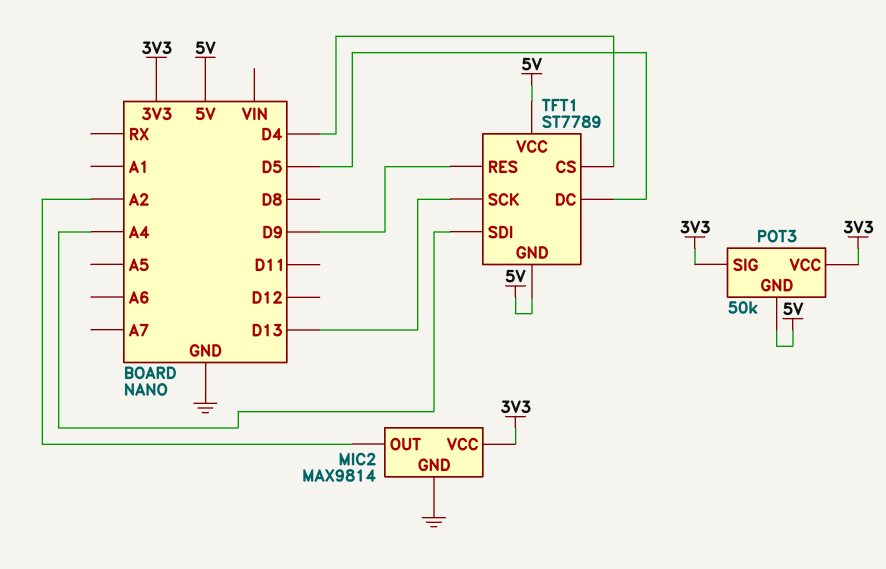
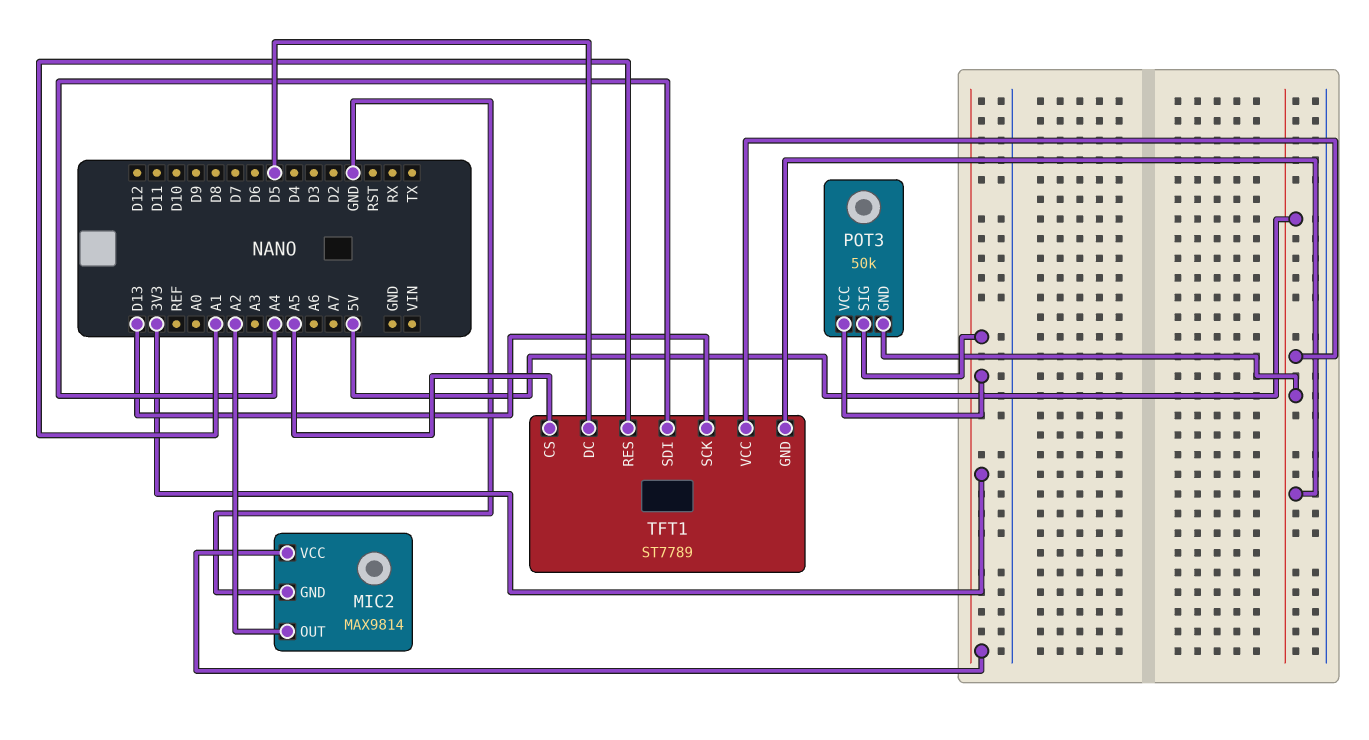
TFT1 pin CS: D4 -> A5
TFT1 pin RES: D9 -> A1

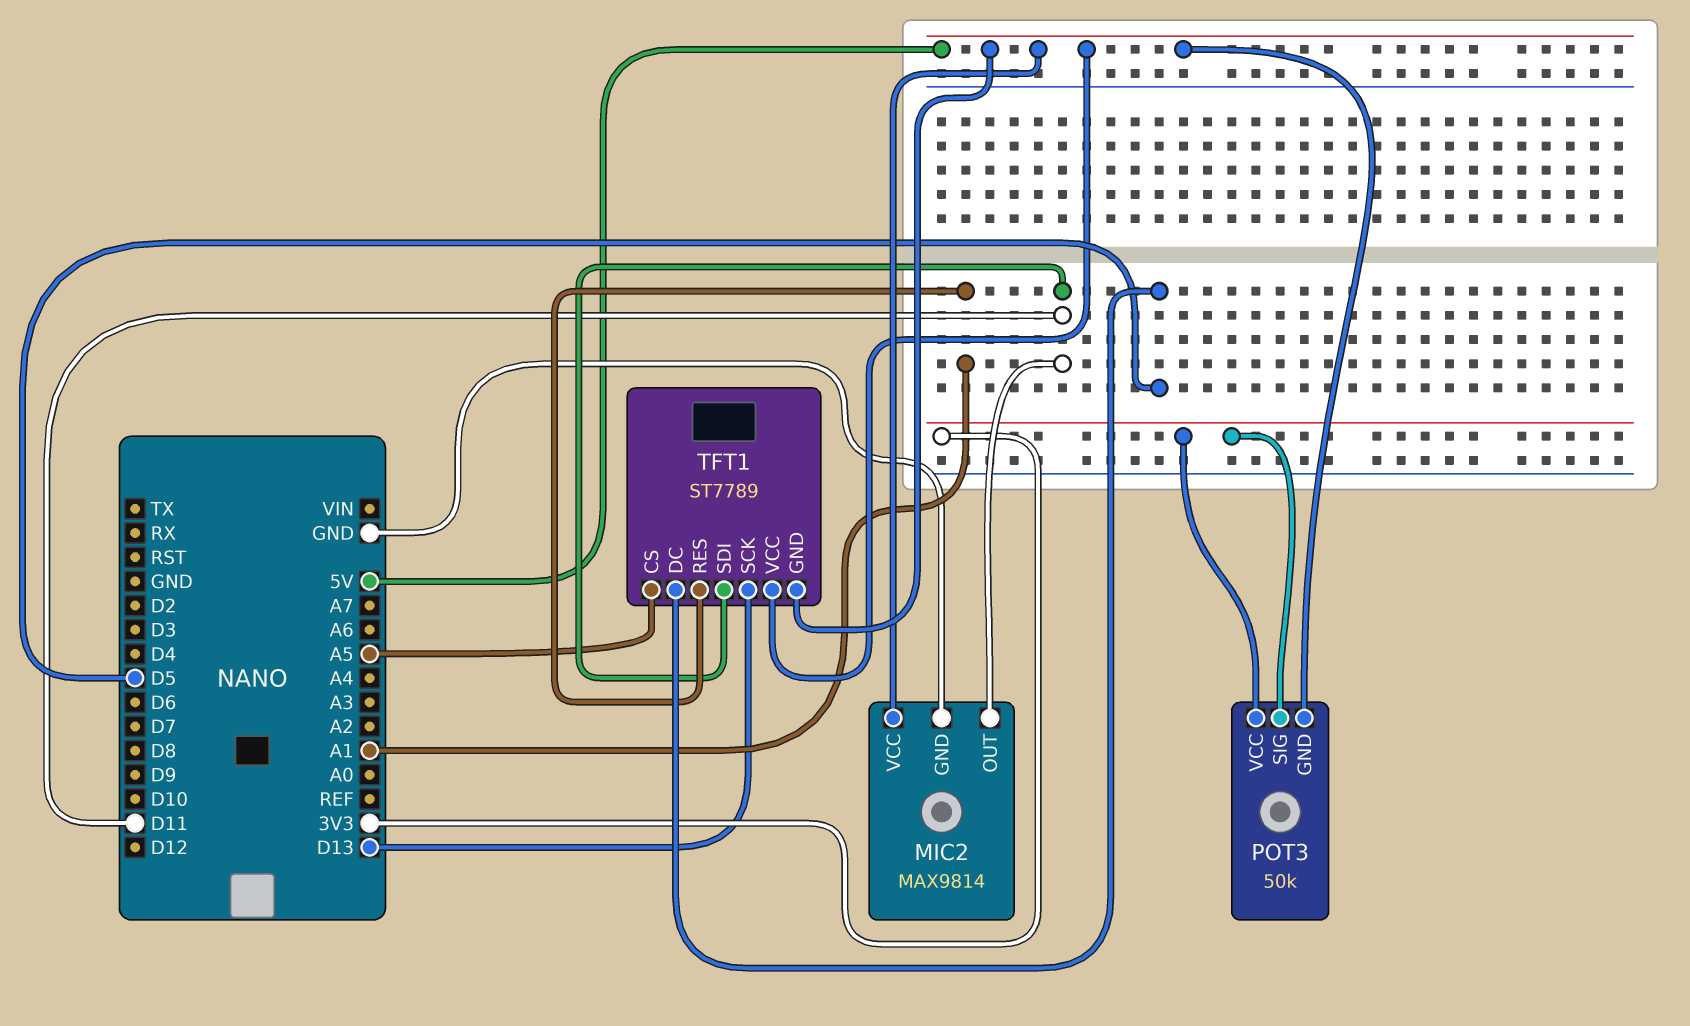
MIC2 pin OUT: A2 -> D11
MIC2 pin VCC: 3V3 -> 5V
TFT1 pin SDI: A4 -> D11

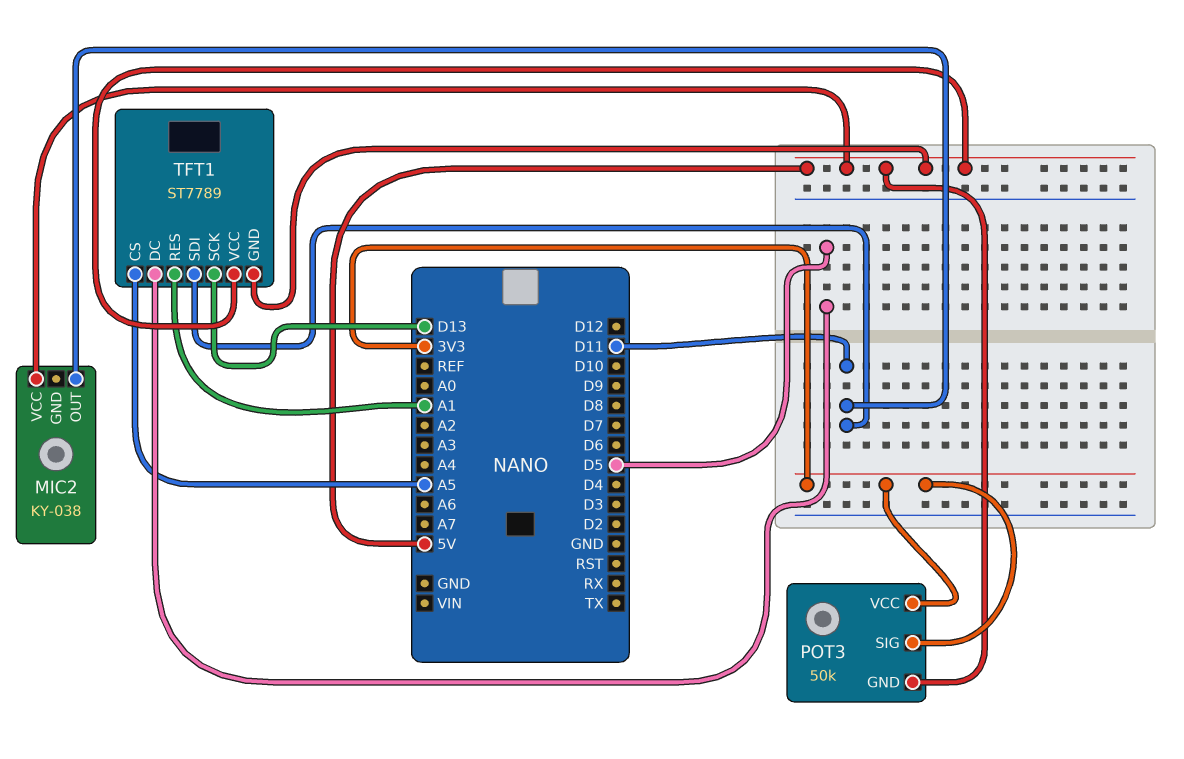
MIC2: MAX9814 -> KY-038
MIC2 pin GND: GND -> none

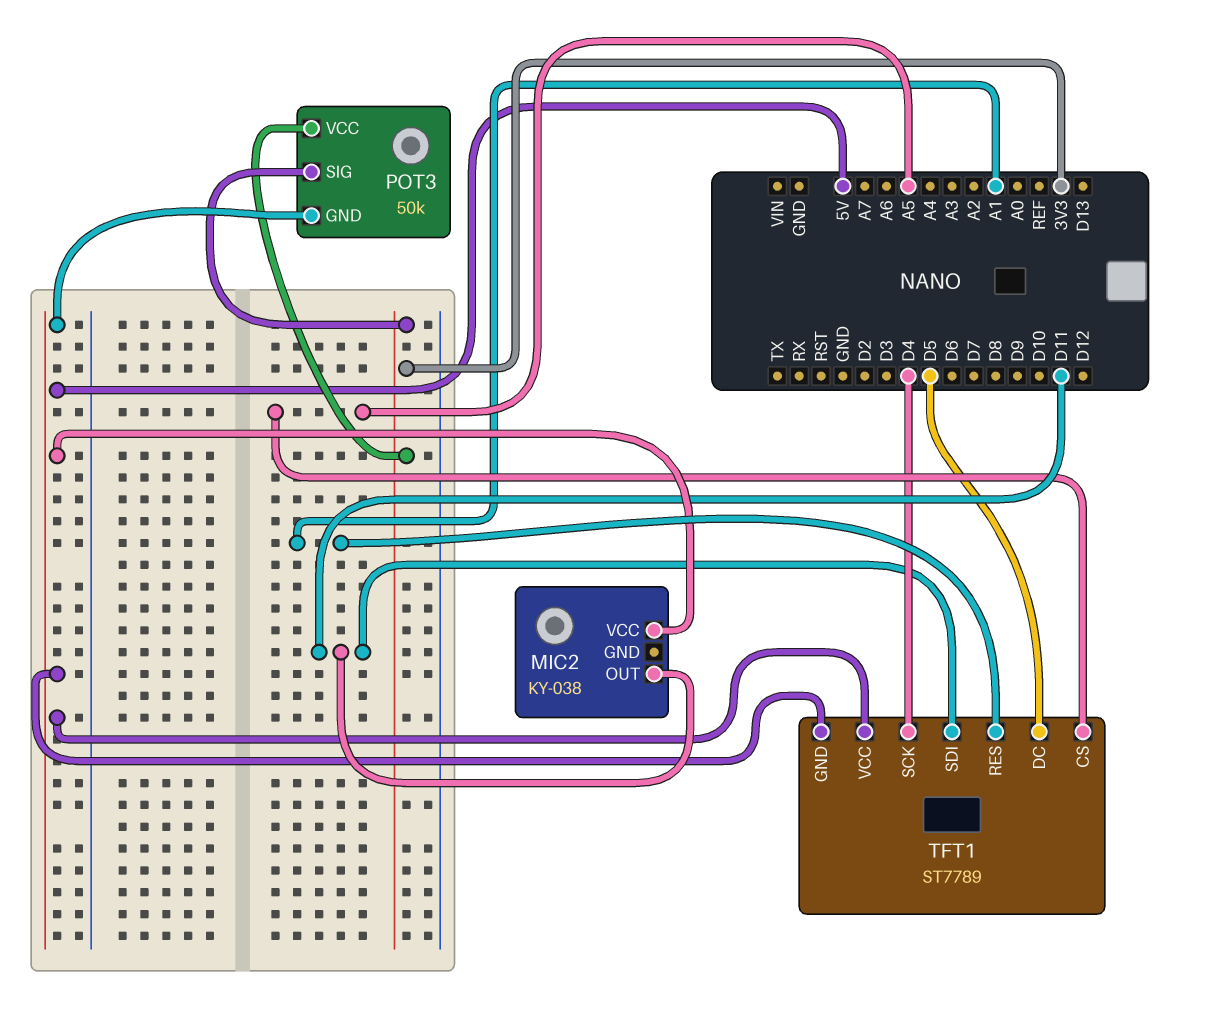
TFT1 pin SCK: D13 -> D4

